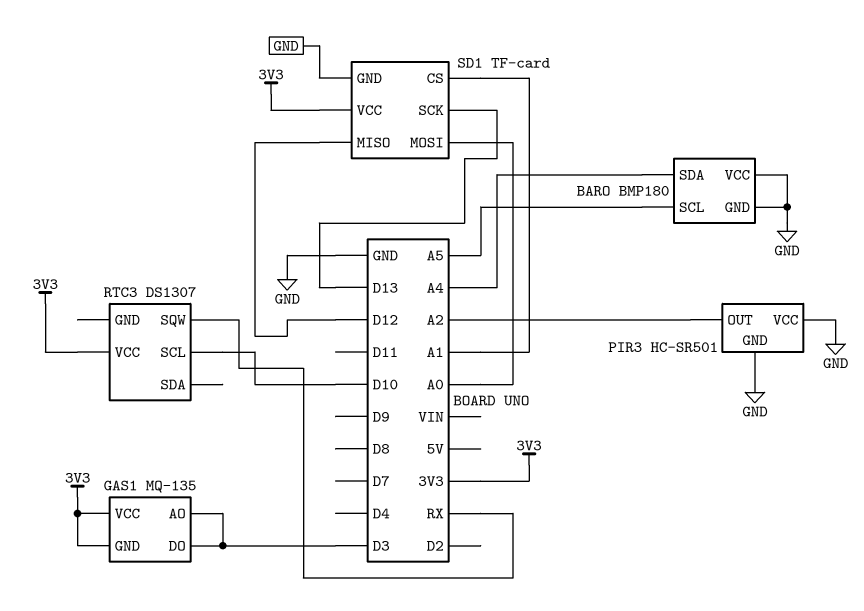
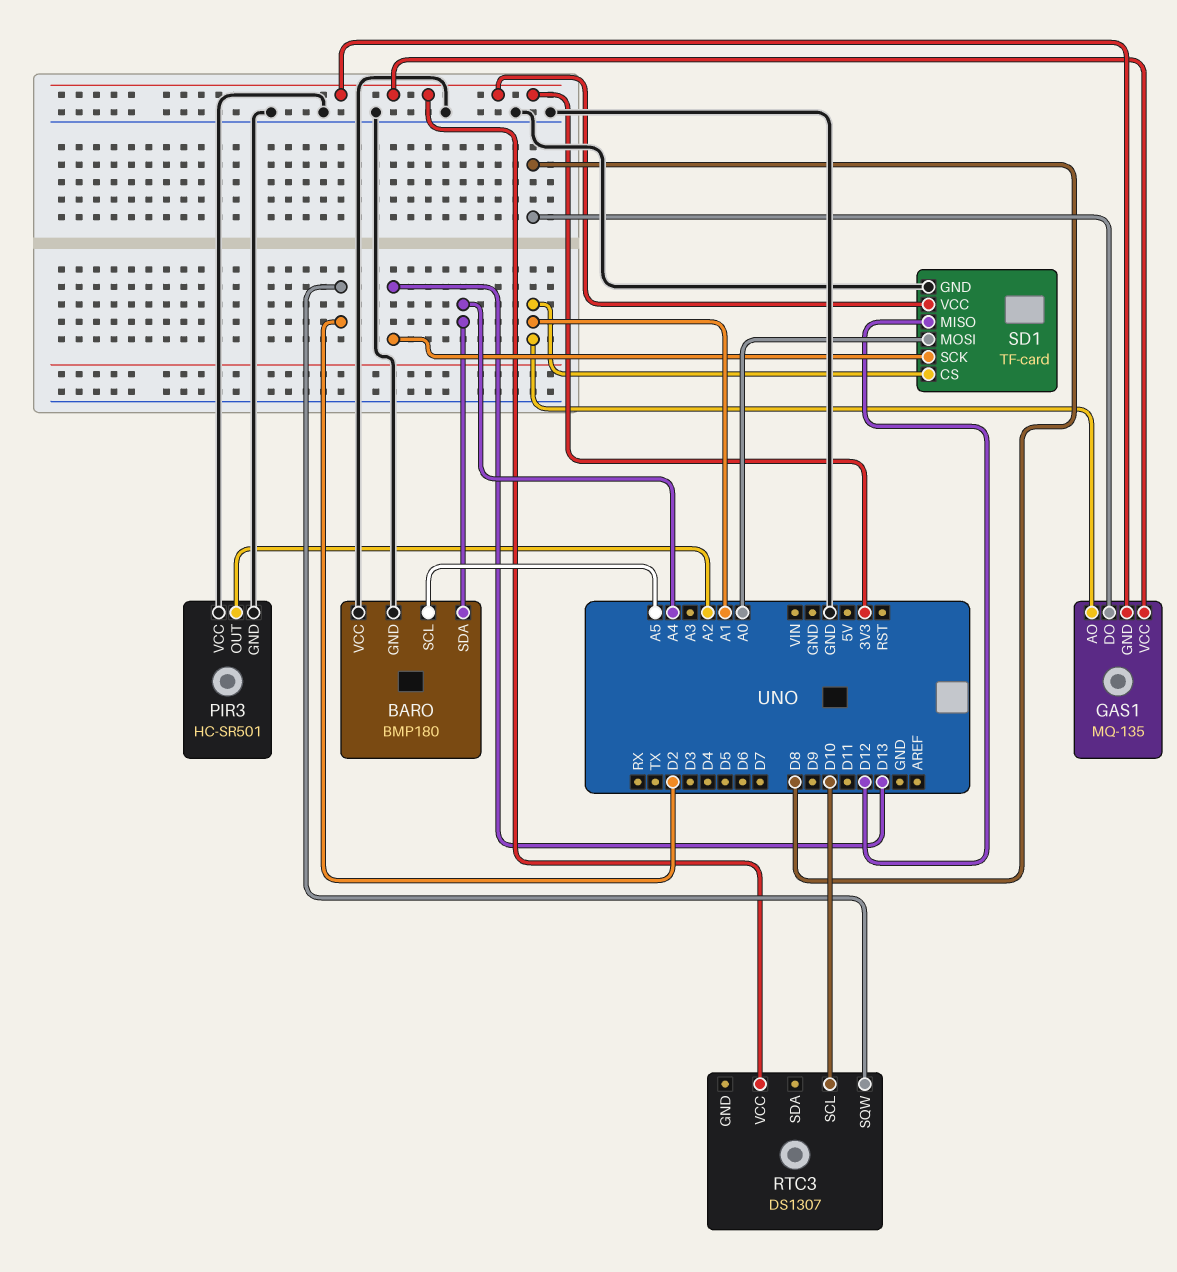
GAS1 pin AO: D3 -> A1
GAS1 pin DO: D3 -> D8
RTC3 pin SQW: RX -> D2

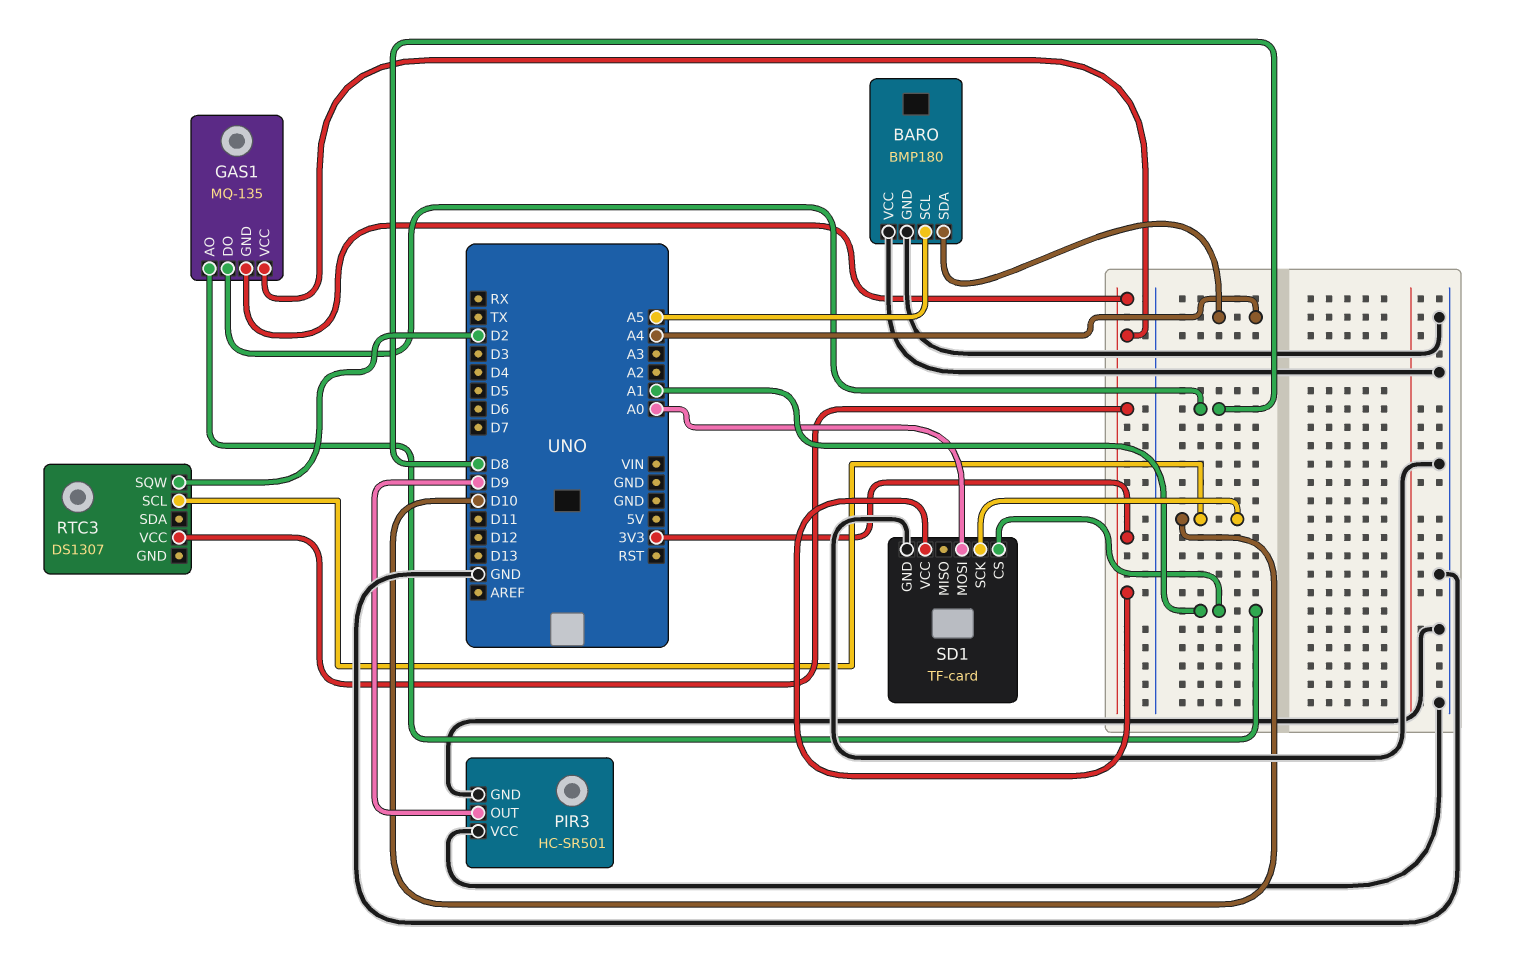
PIR3 pin OUT: A2 -> D9
SD1 pin MISO: D12 -> none
SD1 pin SCK: D13 -> D10

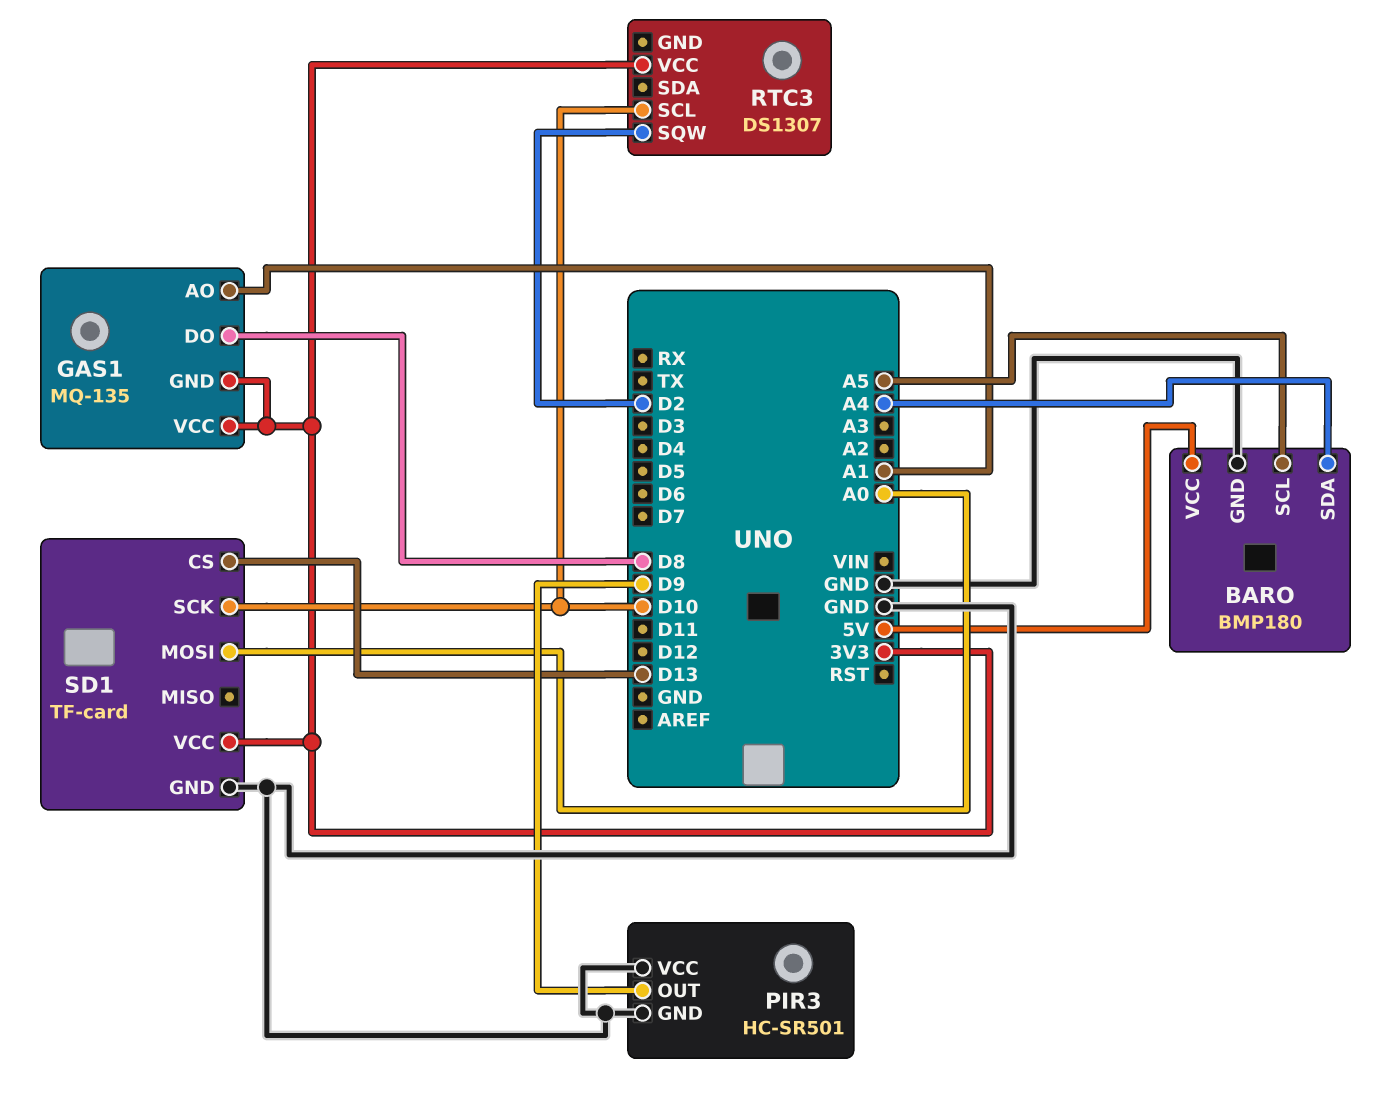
BARO pin VCC: GND -> 5V
SD1 pin CS: A1 -> D13

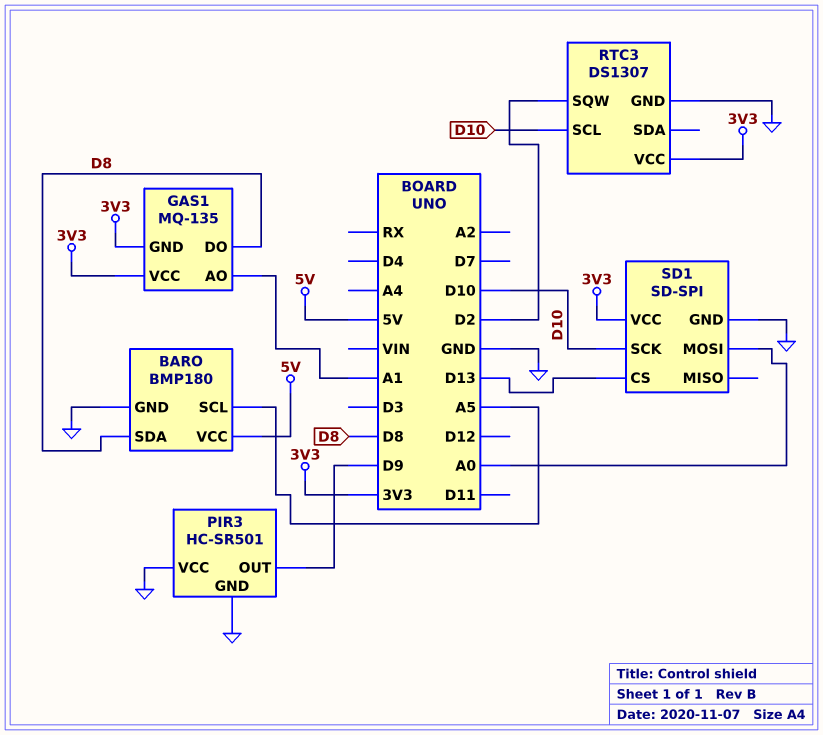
BARO pin SDA: A4 -> D8
RTC3 pin GND: none -> GND
SD1: TF-card -> SD-SPI

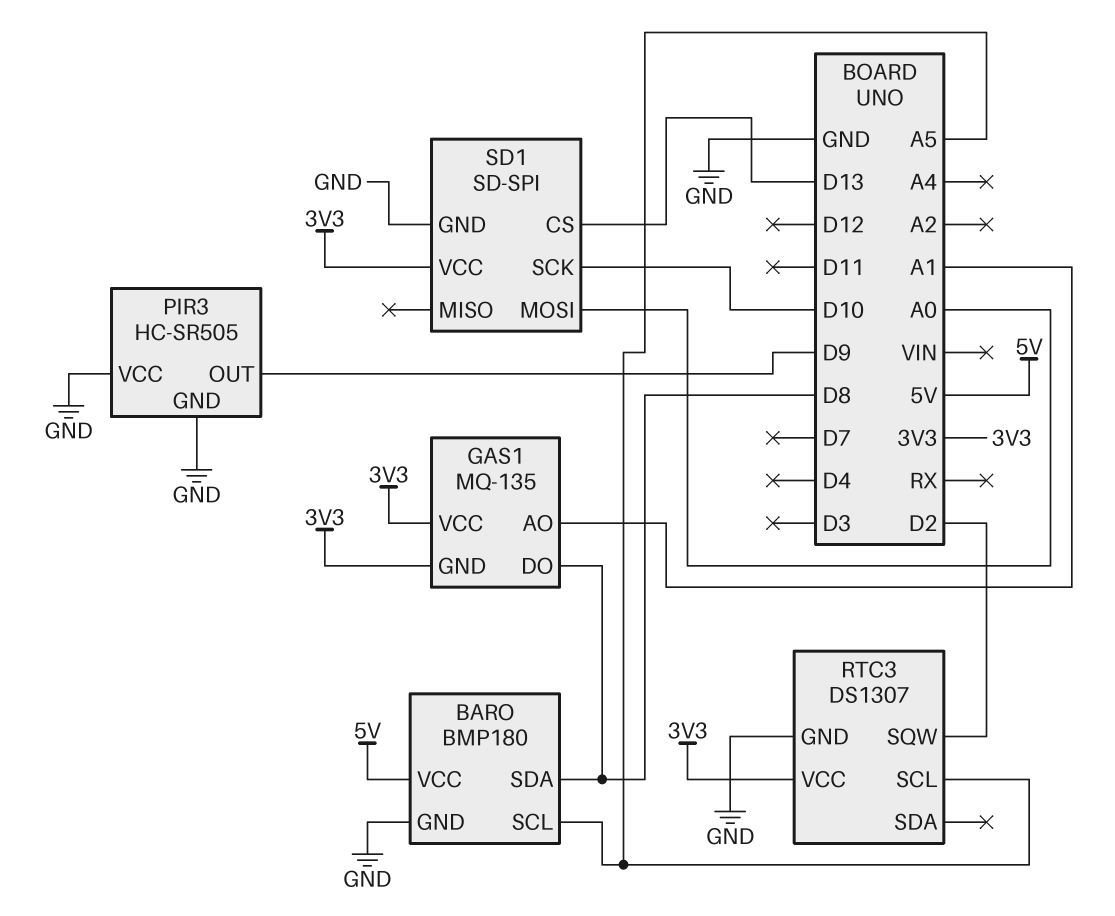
PIR3: HC-SR501 -> HC-SR505
RTC3 pin SCL: D10 -> A5

